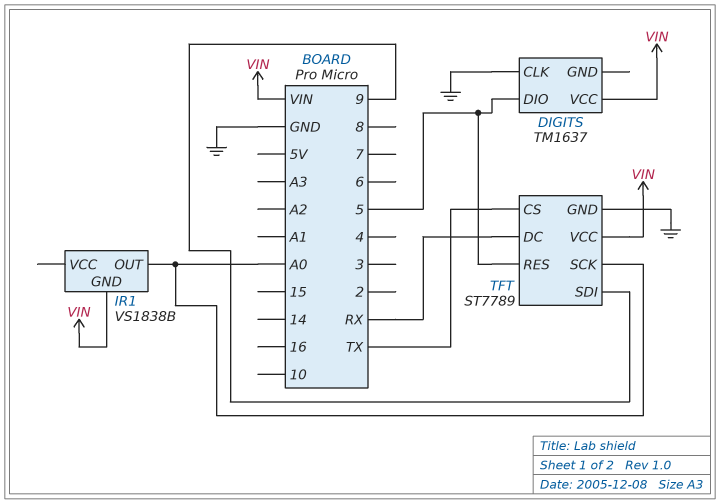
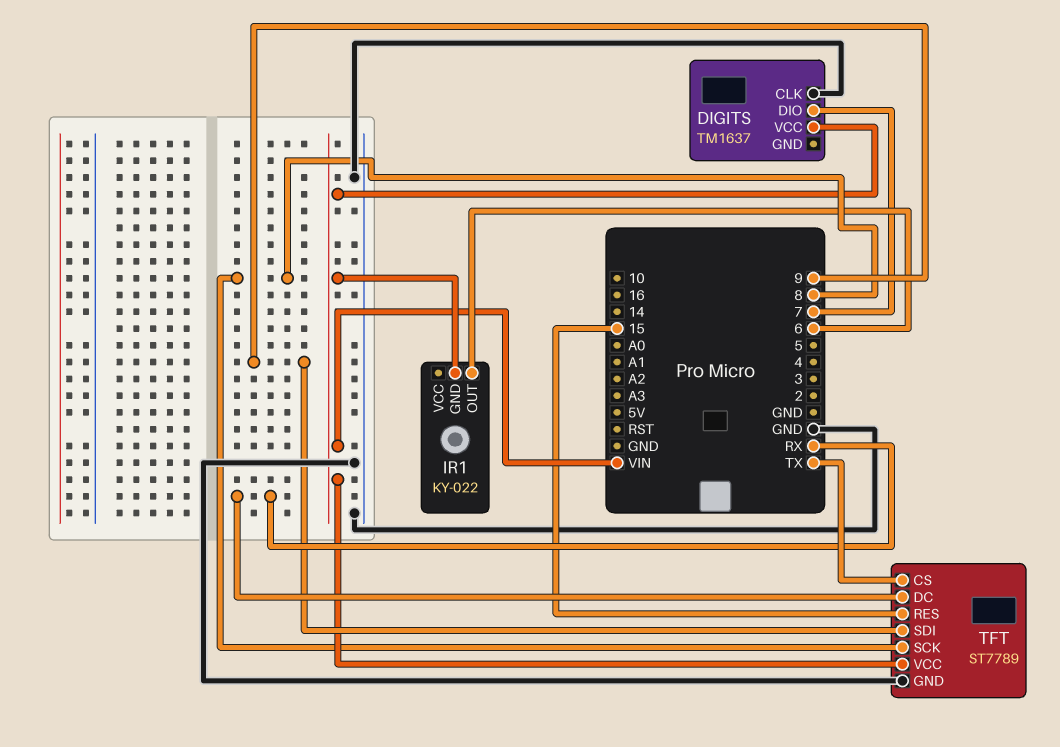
DIGITS pin DIO: 5 -> 7
IR1: VS1838B -> KY-022
IR1 pin OUT: A0 -> 6
TFT pin RES: 5 -> 15
TFT pin SCK: A0 -> 8

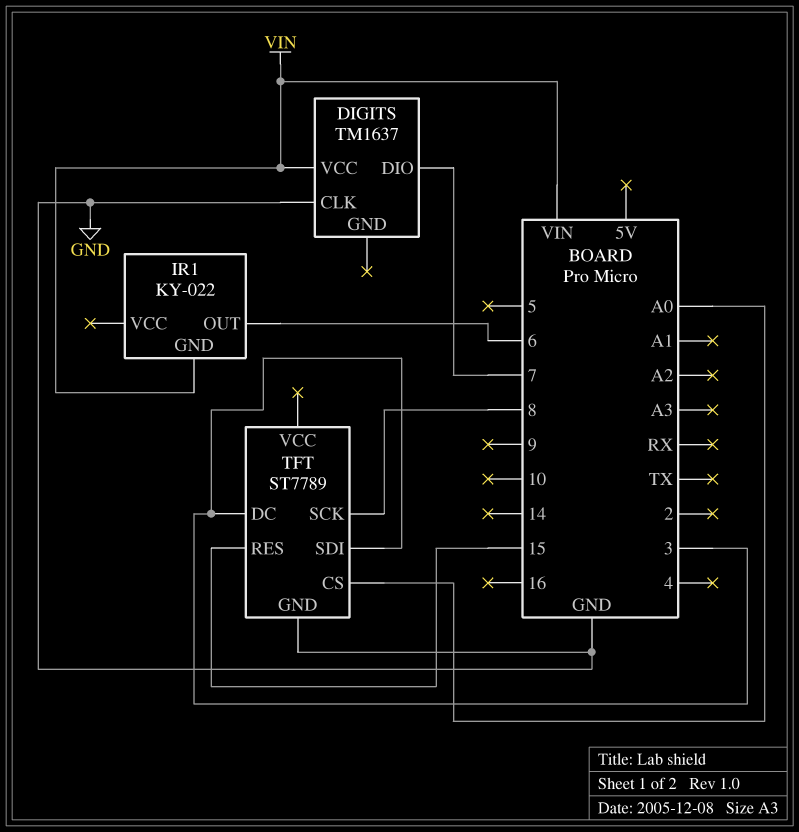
TFT pin CS: TX -> A0
TFT pin DC: RX -> 3
TFT pin SDI: 9 -> 3
TFT pin VCC: VIN -> none

